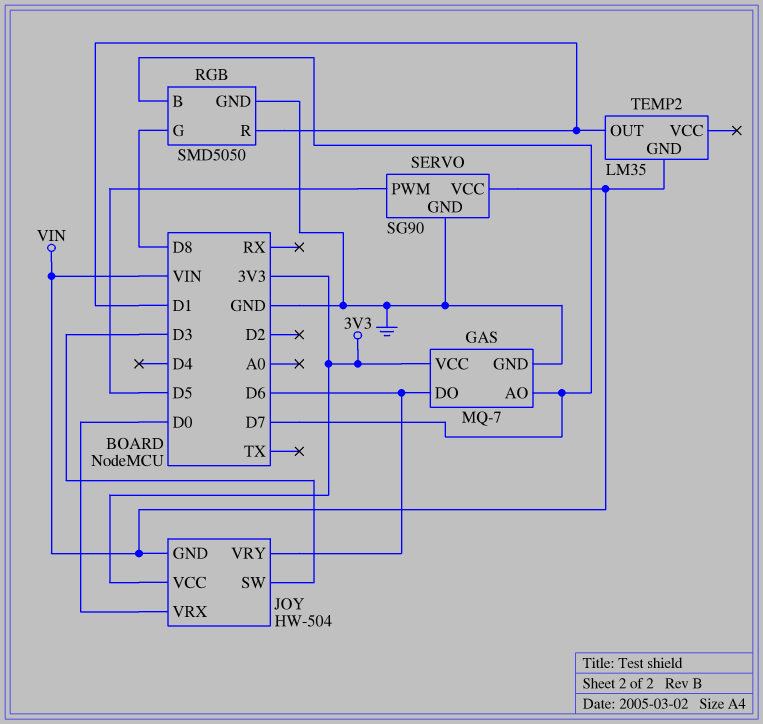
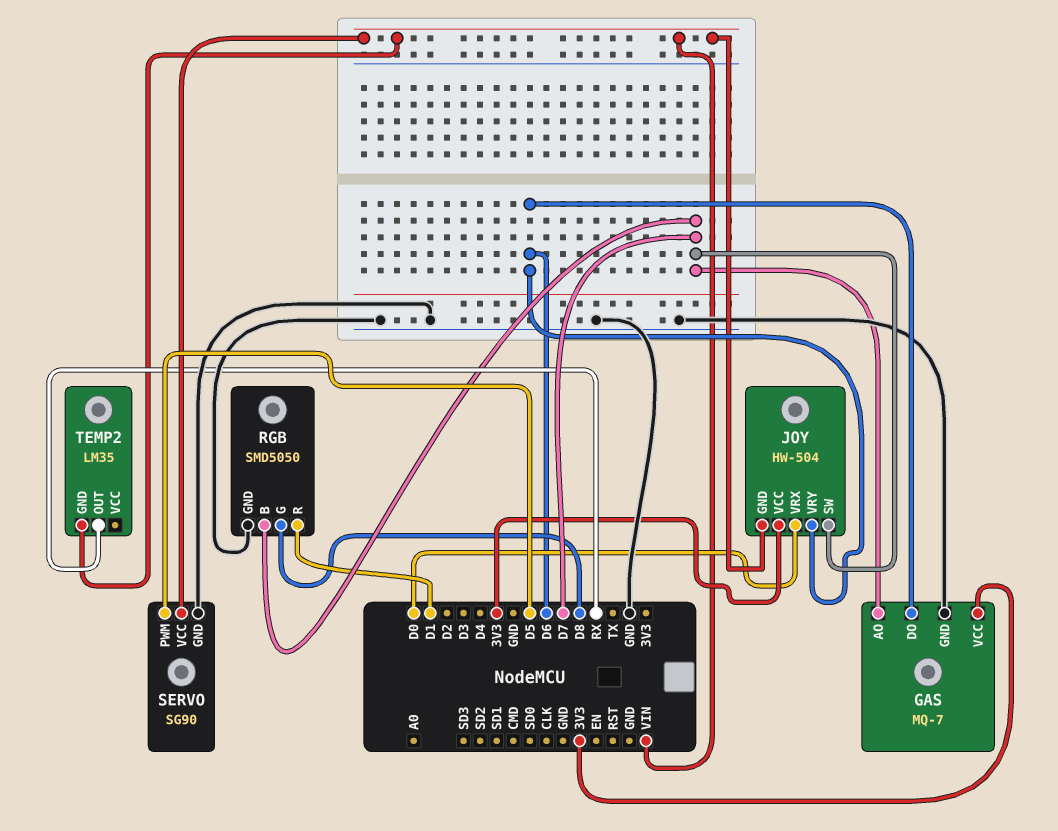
JOY pin SW: D3 -> D7
TEMP2 pin OUT: D1 -> RX

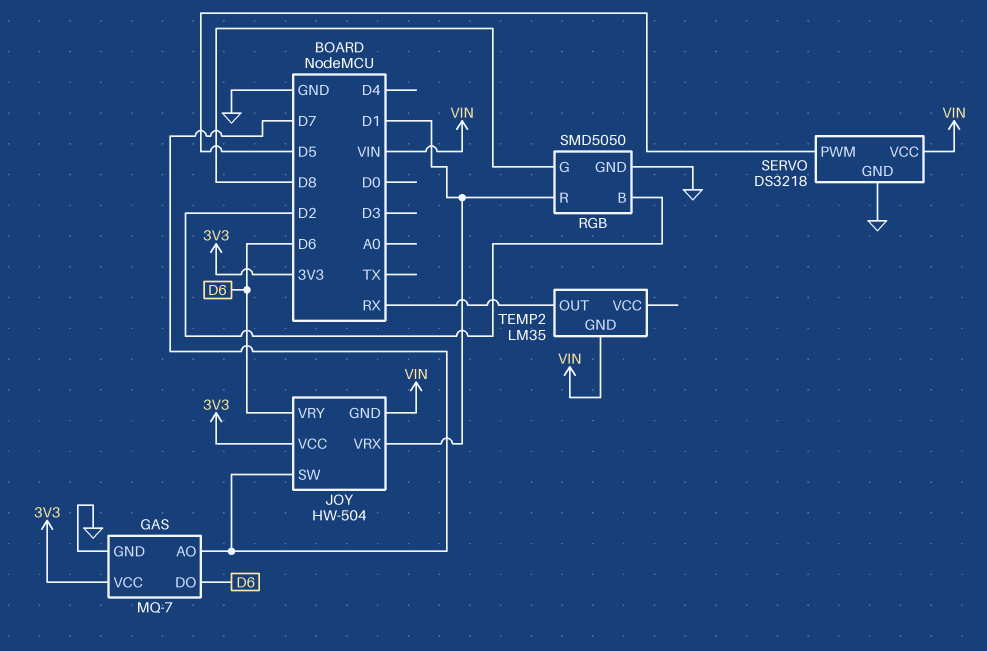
JOY pin VRX: D0 -> D1
RGB pin B: D7 -> D2
SERVO: SG90 -> DS3218

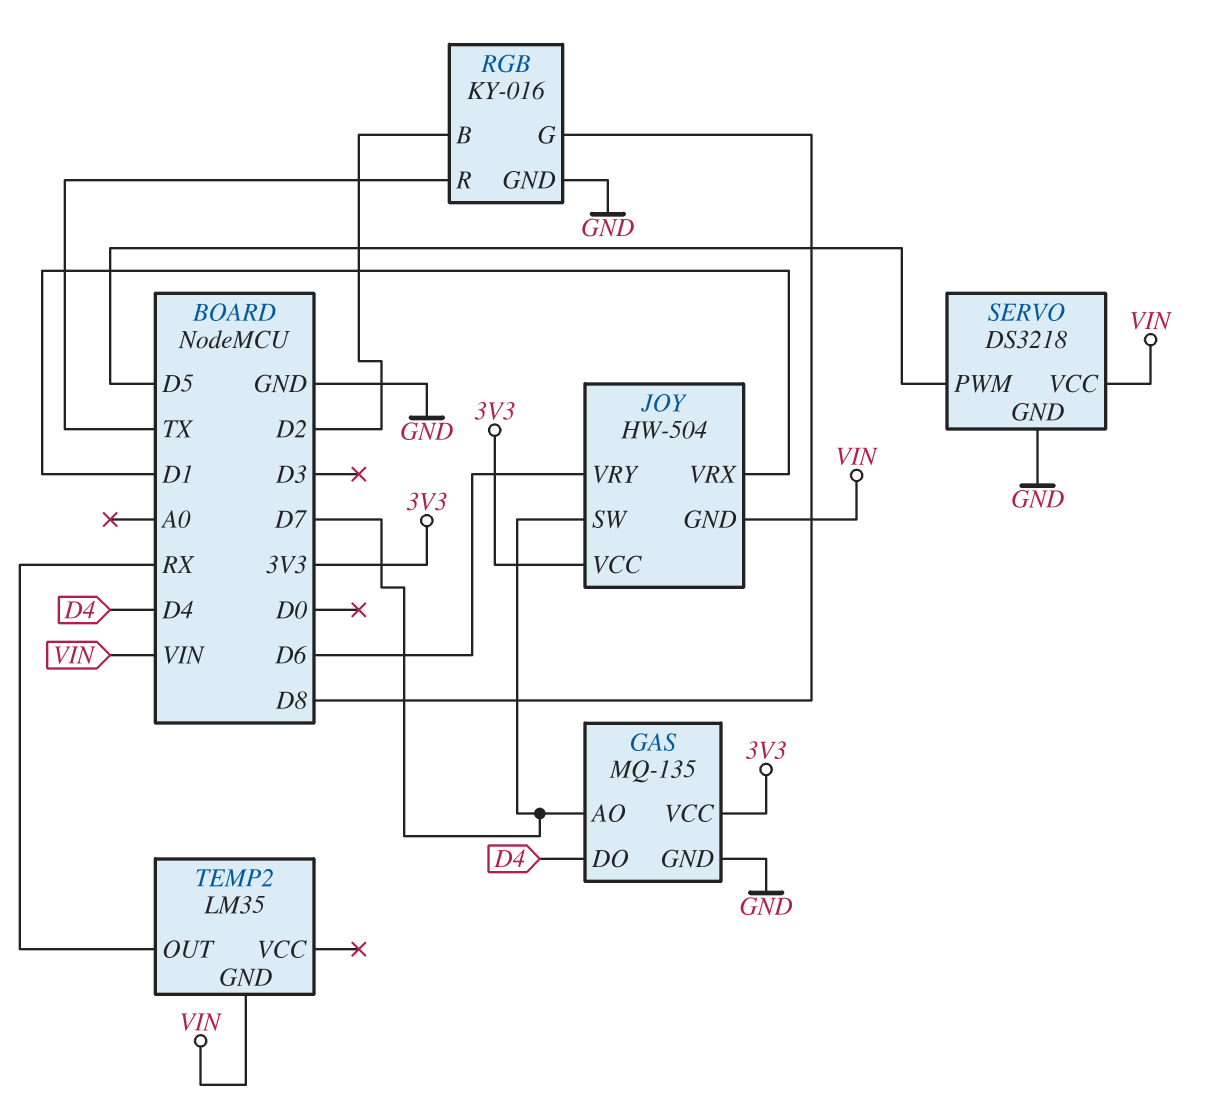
GAS: MQ-7 -> MQ-135
GAS pin DO: D6 -> D4
RGB: SMD5050 -> KY-016
RGB pin R: D1 -> TX

